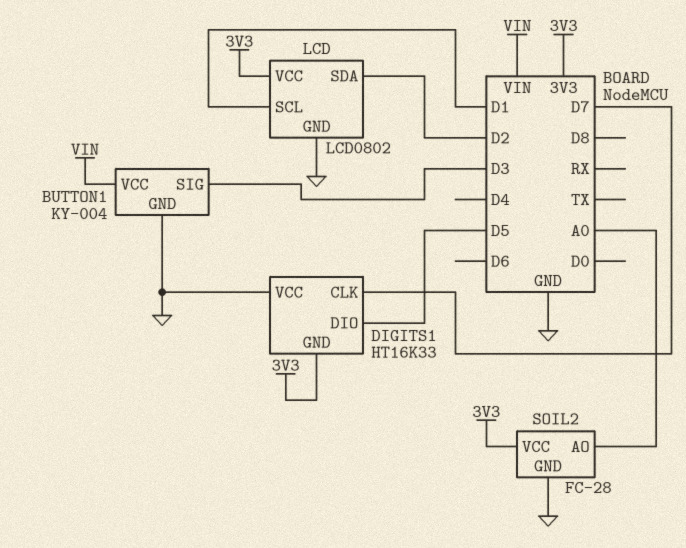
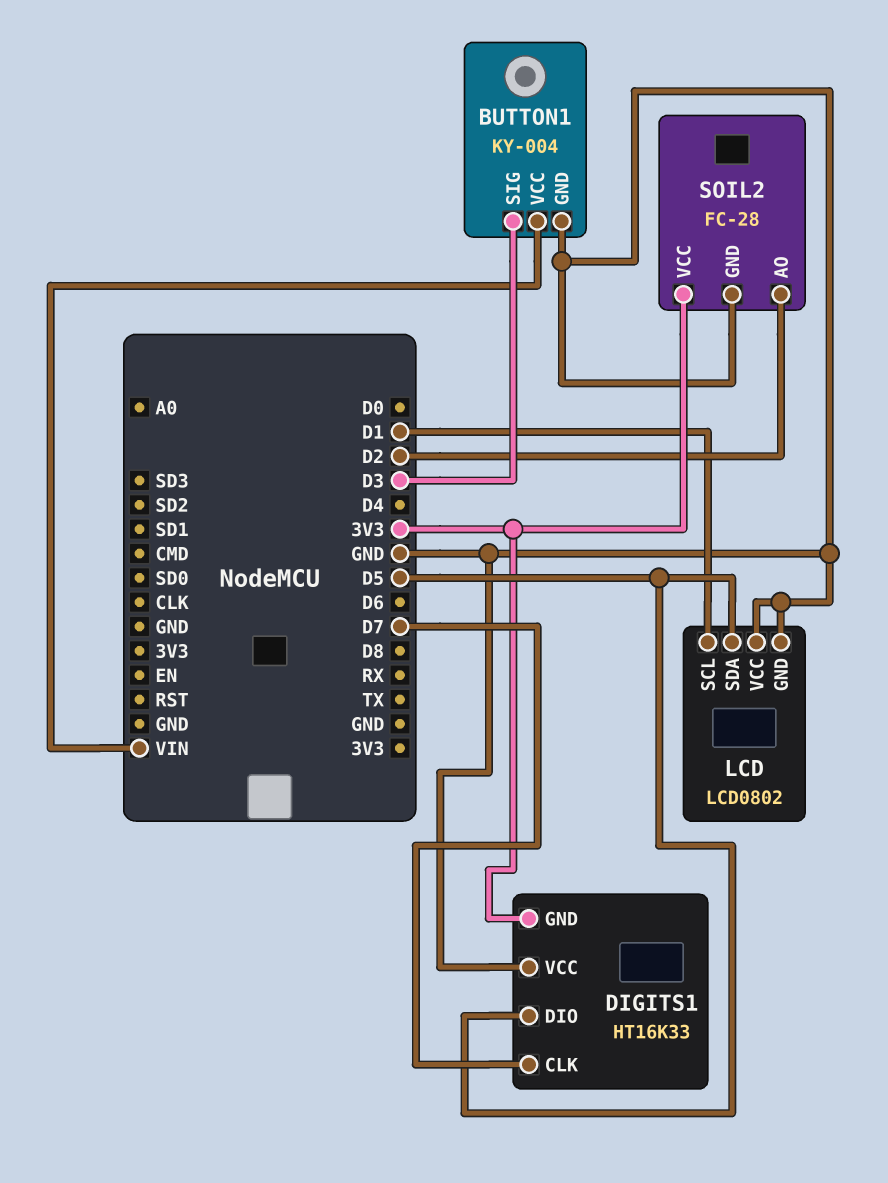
LCD pin SDA: D2 -> D5
LCD pin VCC: 3V3 -> GND
SOIL2 pin AO: A0 -> D2

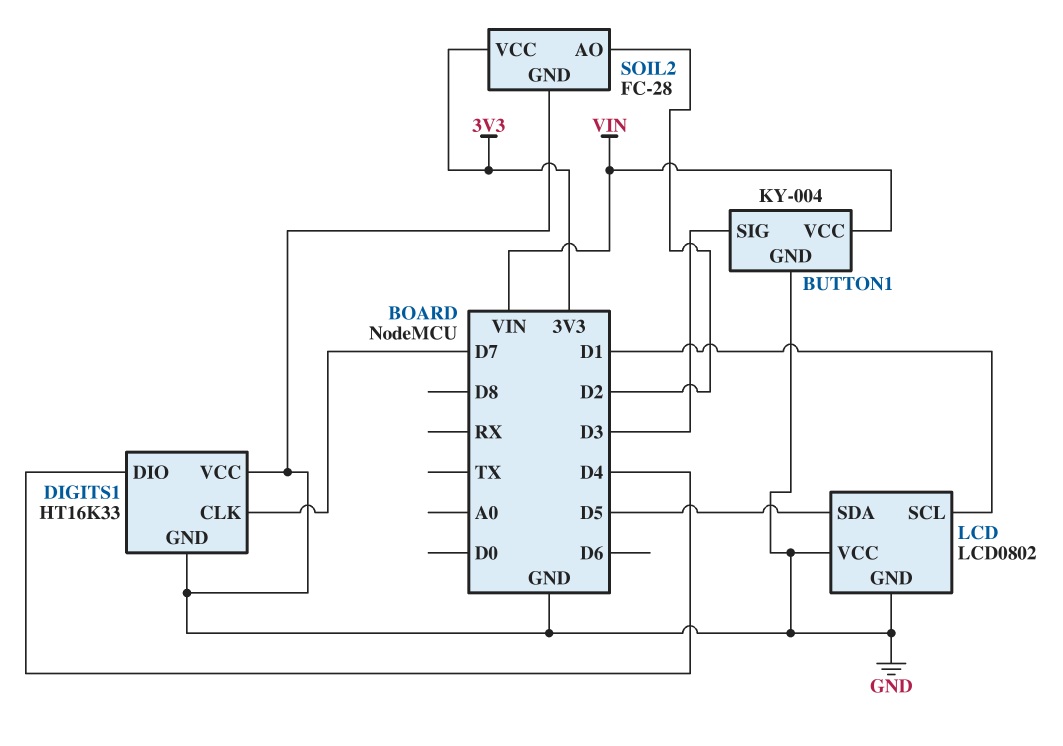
DIGITS1 pin DIO: D5 -> D4
DIGITS1 pin GND: 3V3 -> GND

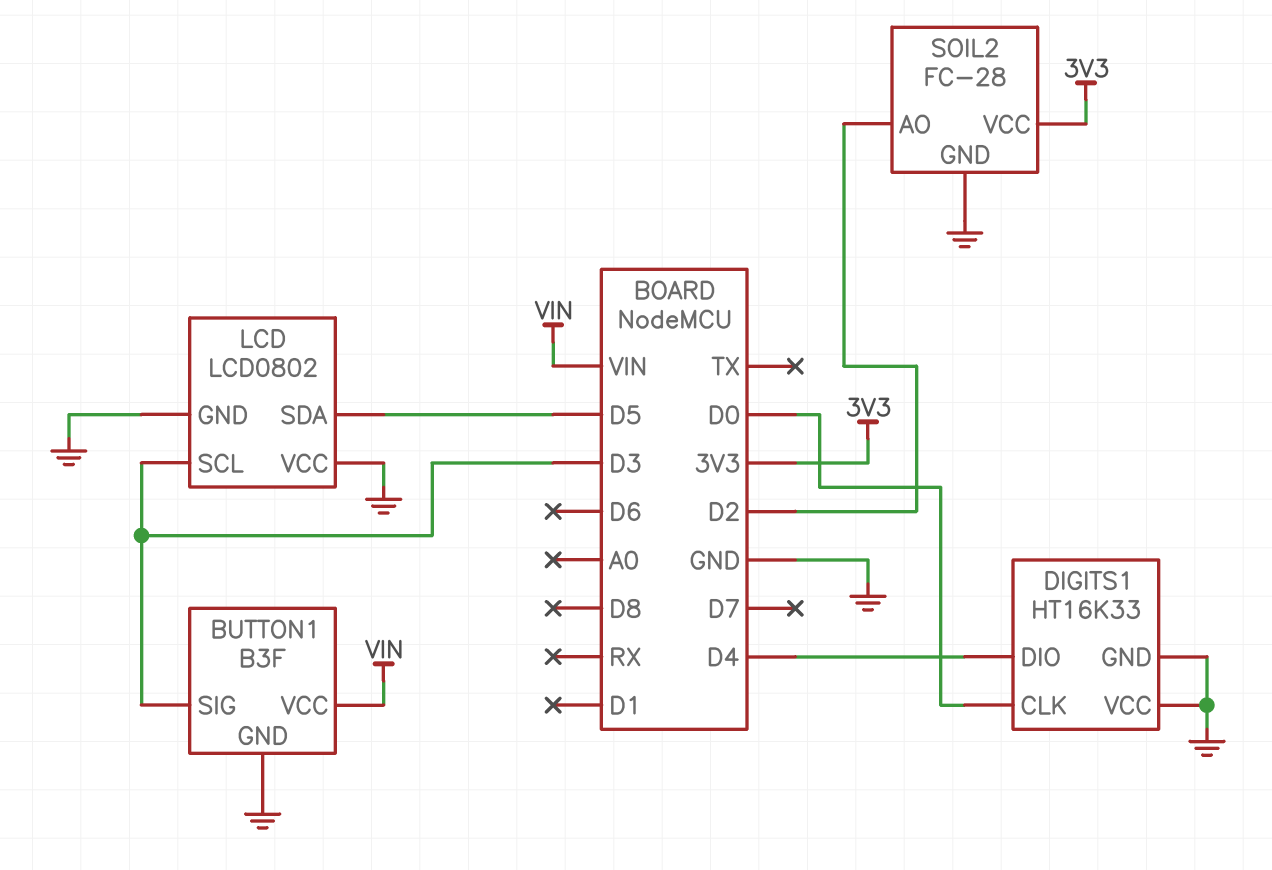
BUTTON1: KY-004 -> B3F
DIGITS1 pin CLK: D7 -> D0
LCD pin SCL: D1 -> D3

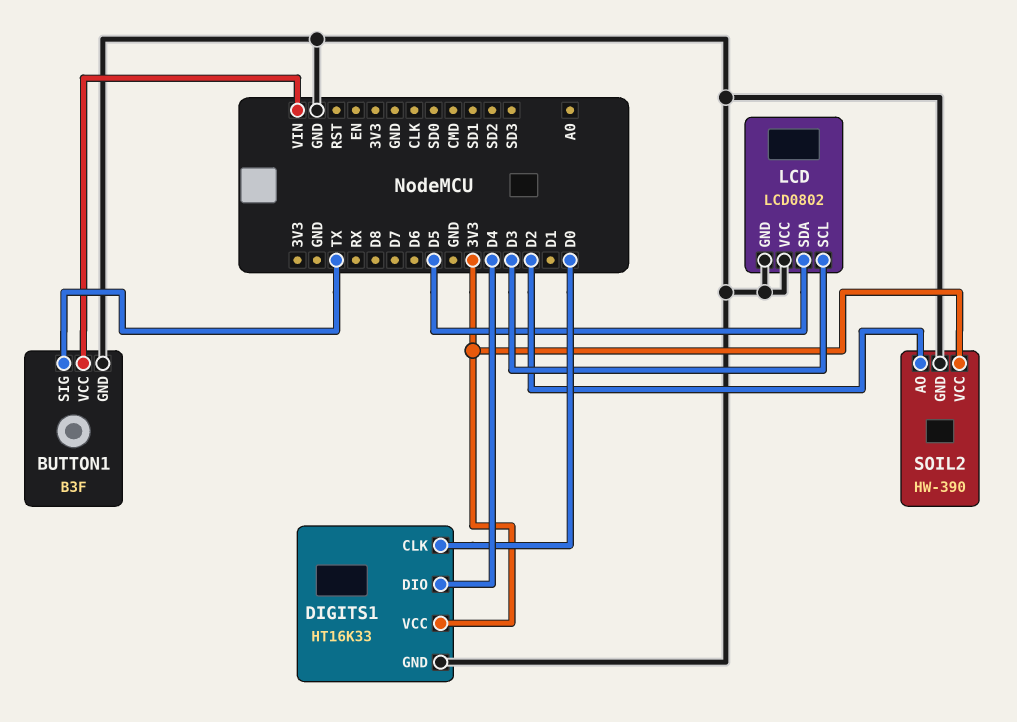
BUTTON1 pin SIG: D3 -> TX
DIGITS1 pin VCC: GND -> 3V3
SOIL2: FC-28 -> HW-390

